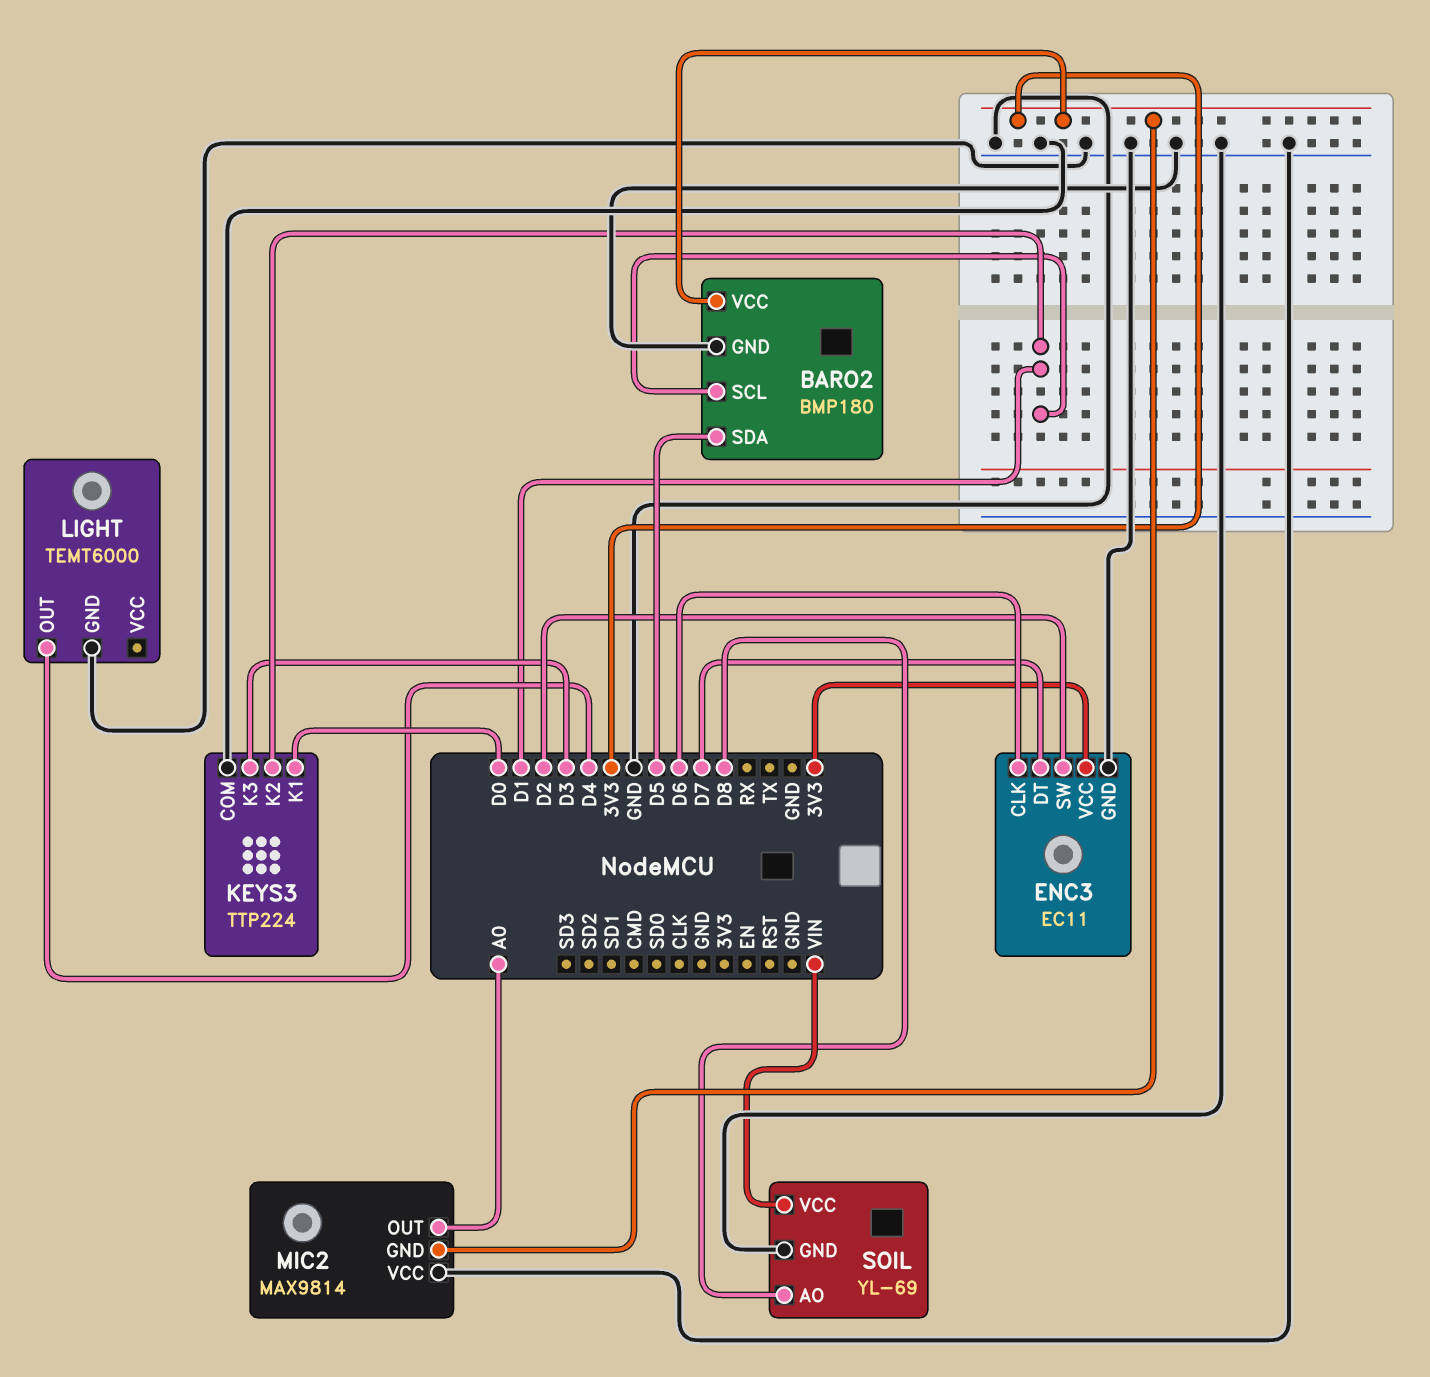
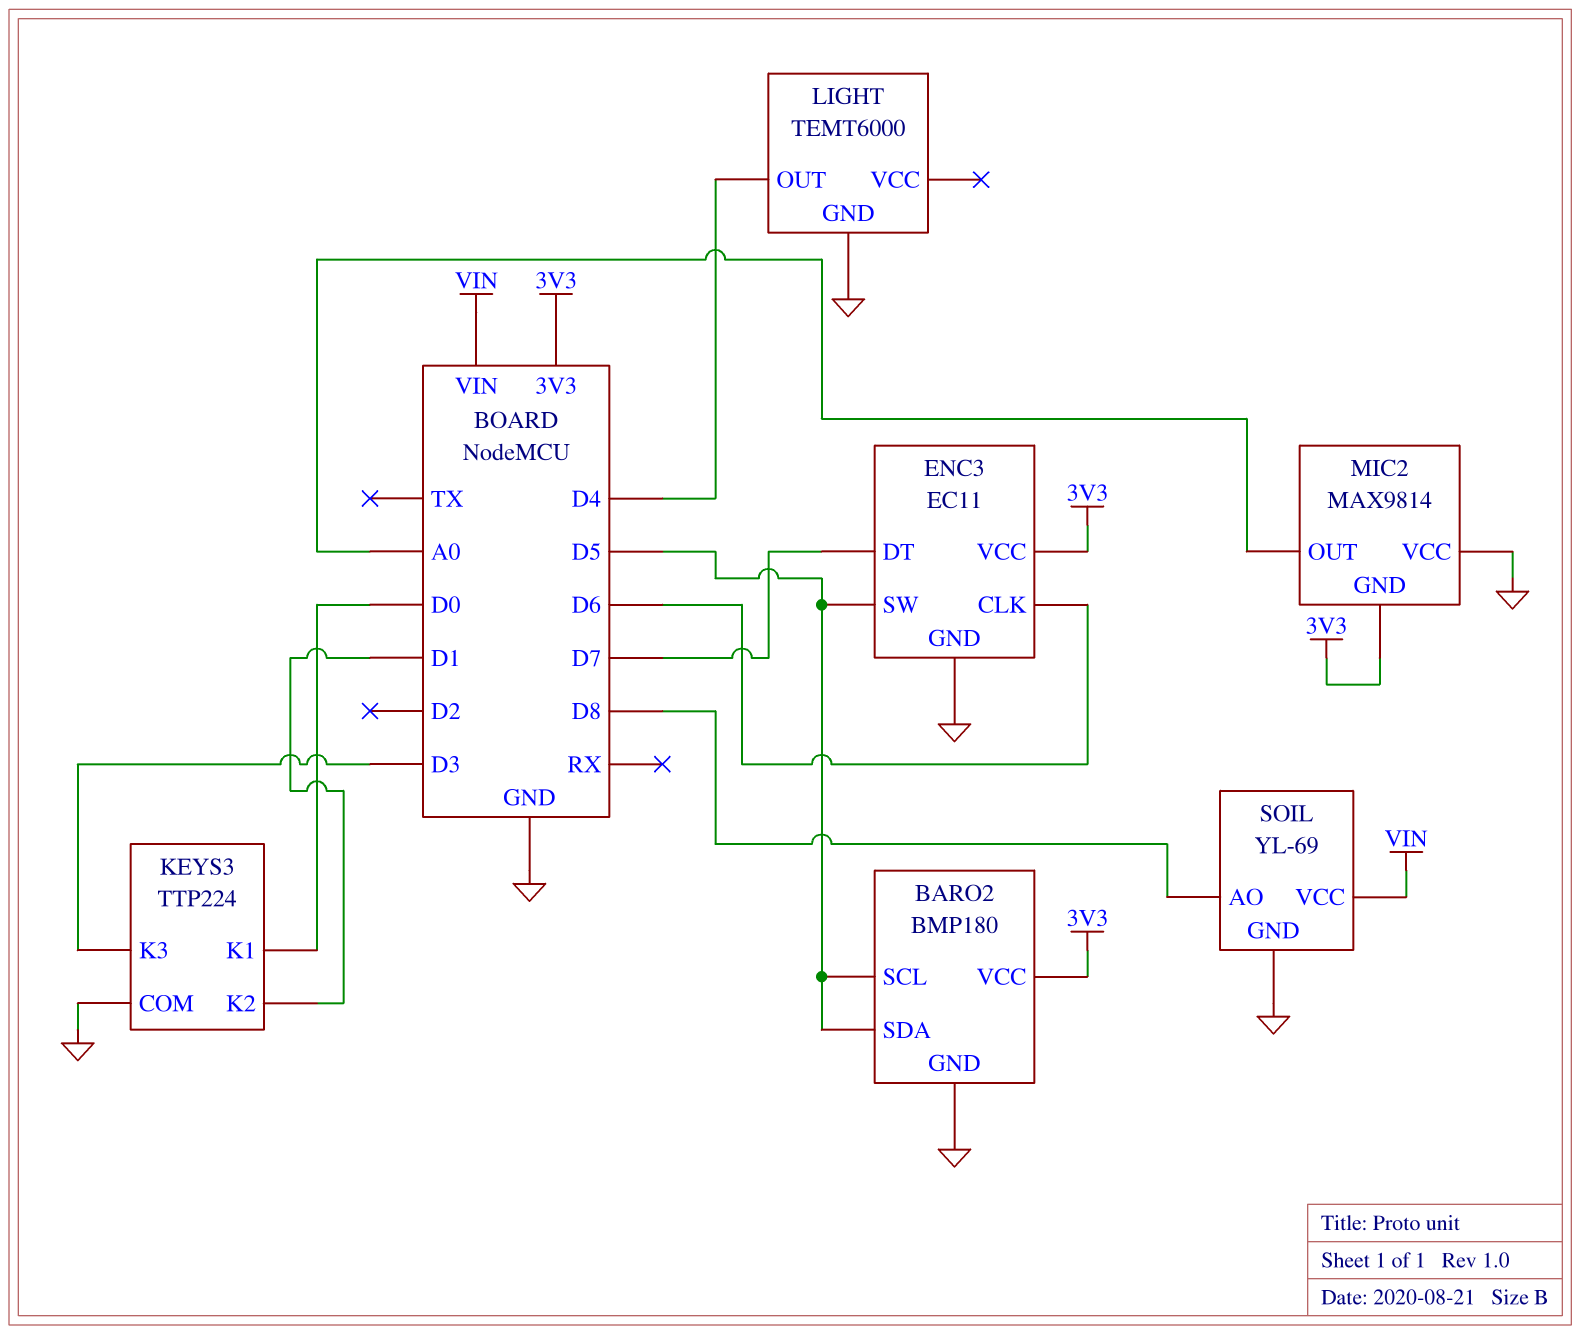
BARO2 pin SCL: D1 -> D5
ENC3 pin SW: D2 -> D5

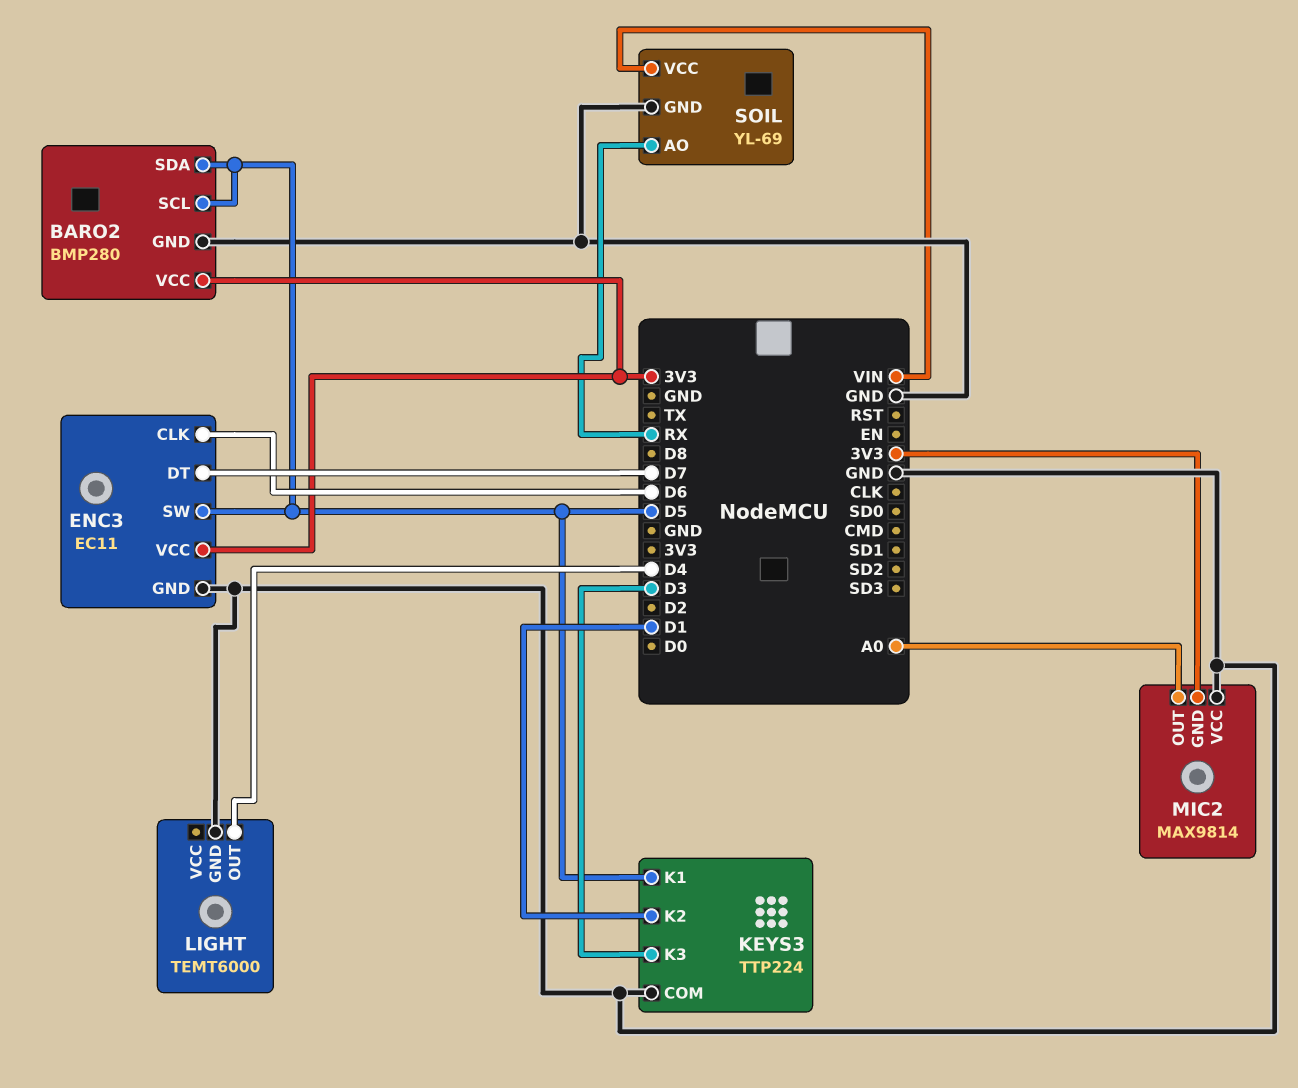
BARO2: BMP180 -> BMP280
KEYS3 pin K1: D0 -> D5
SOIL pin AO: D8 -> RX

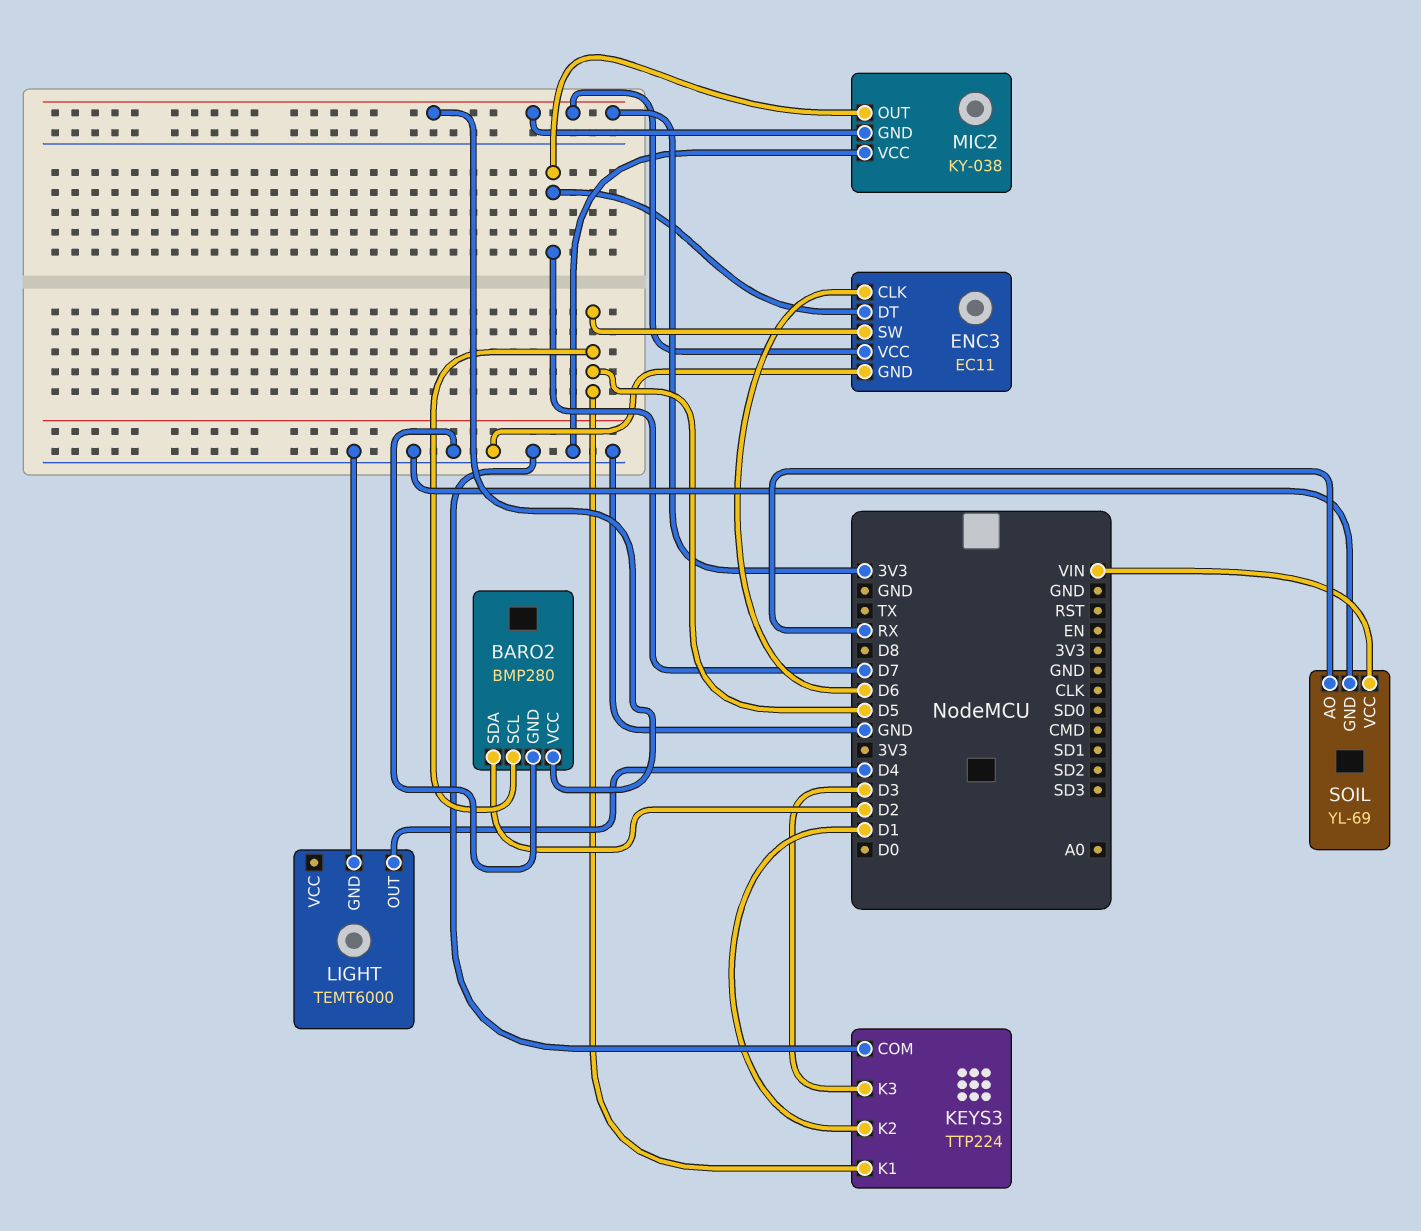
BARO2 pin SDA: D5 -> D2
MIC2: MAX9814 -> KY-038
MIC2 pin OUT: A0 -> D7

